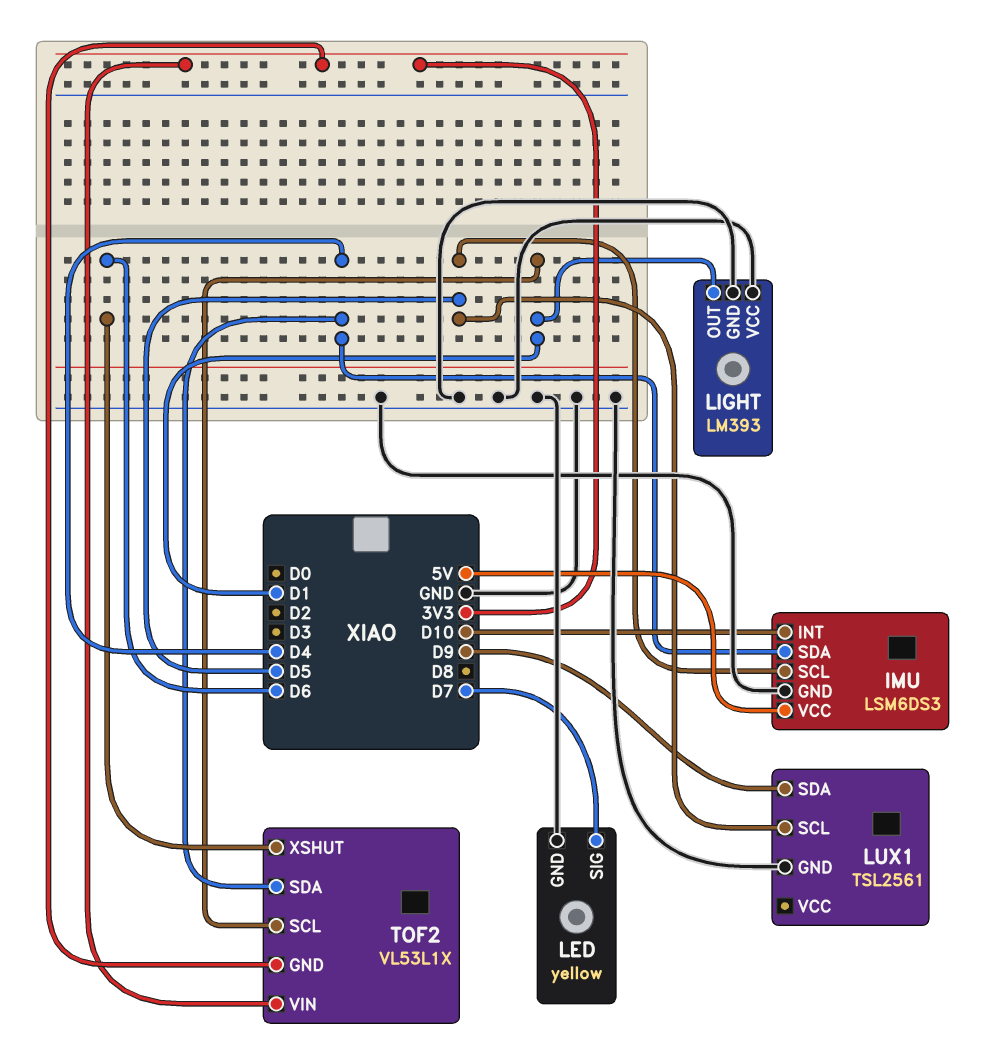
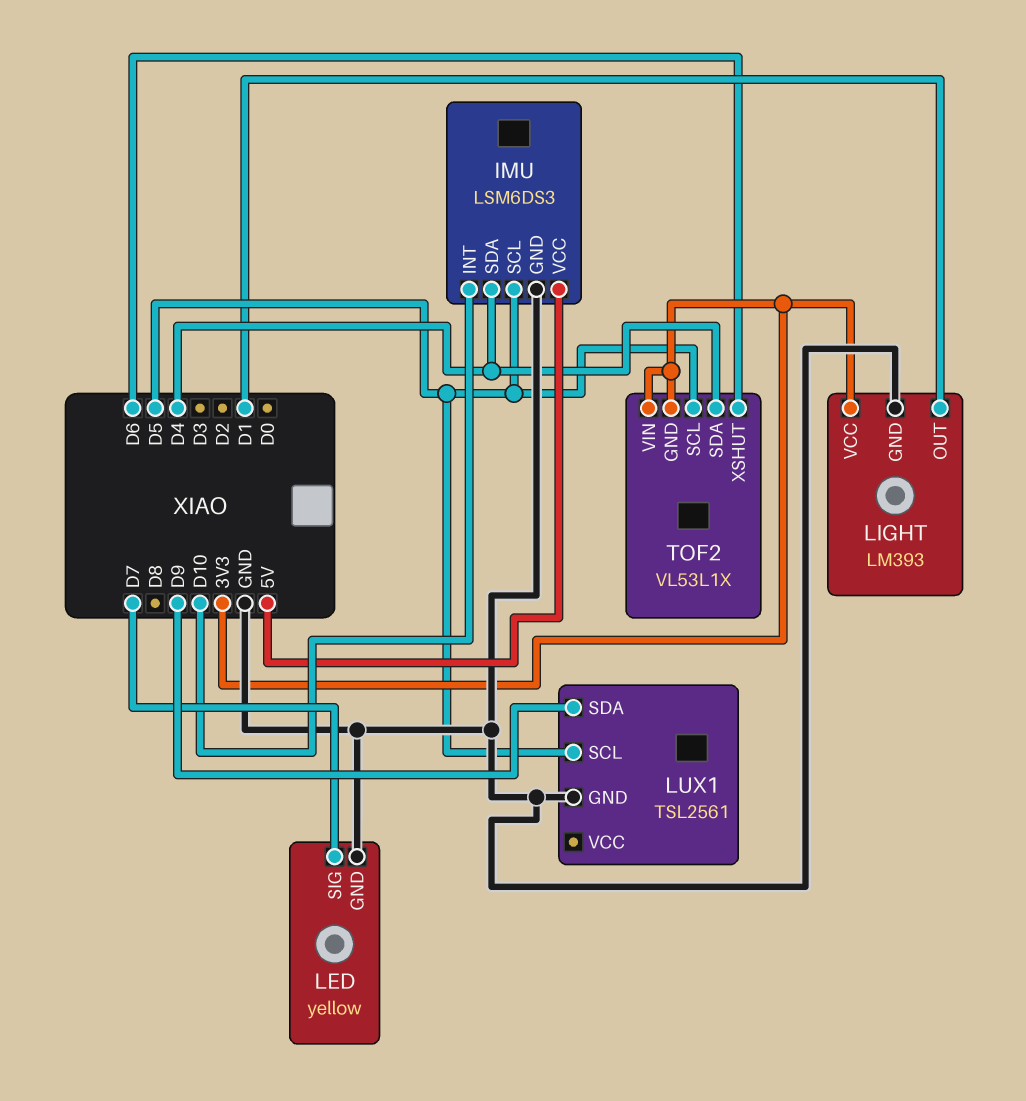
LIGHT pin VCC: GND -> 3V3
TOF2 pin SCL: D1 -> D5

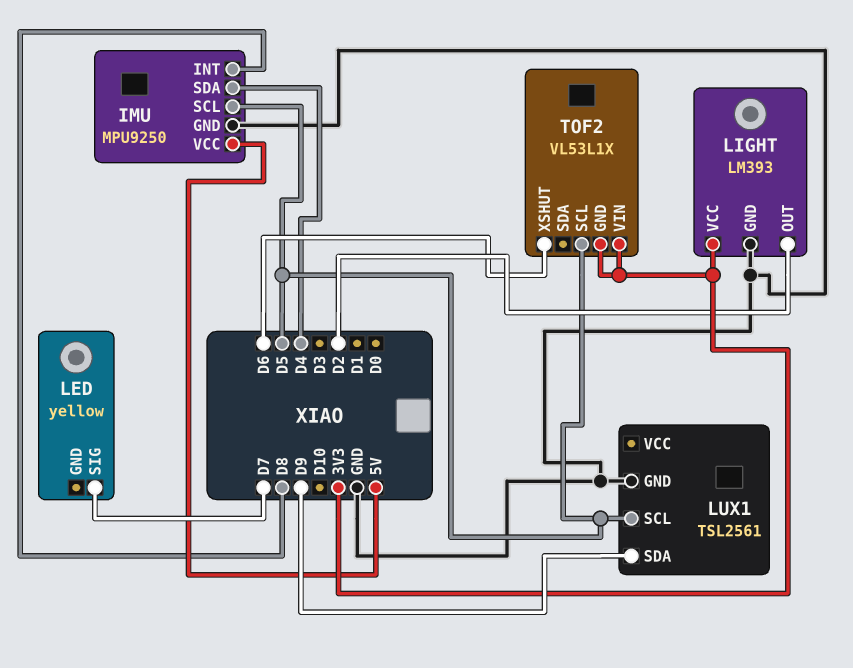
IMU: LSM6DS3 -> MPU9250
IMU pin INT: D10 -> D8
LED pin GND: GND -> none
LIGHT pin OUT: D1 -> D2
TOF2 pin SDA: D4 -> none

